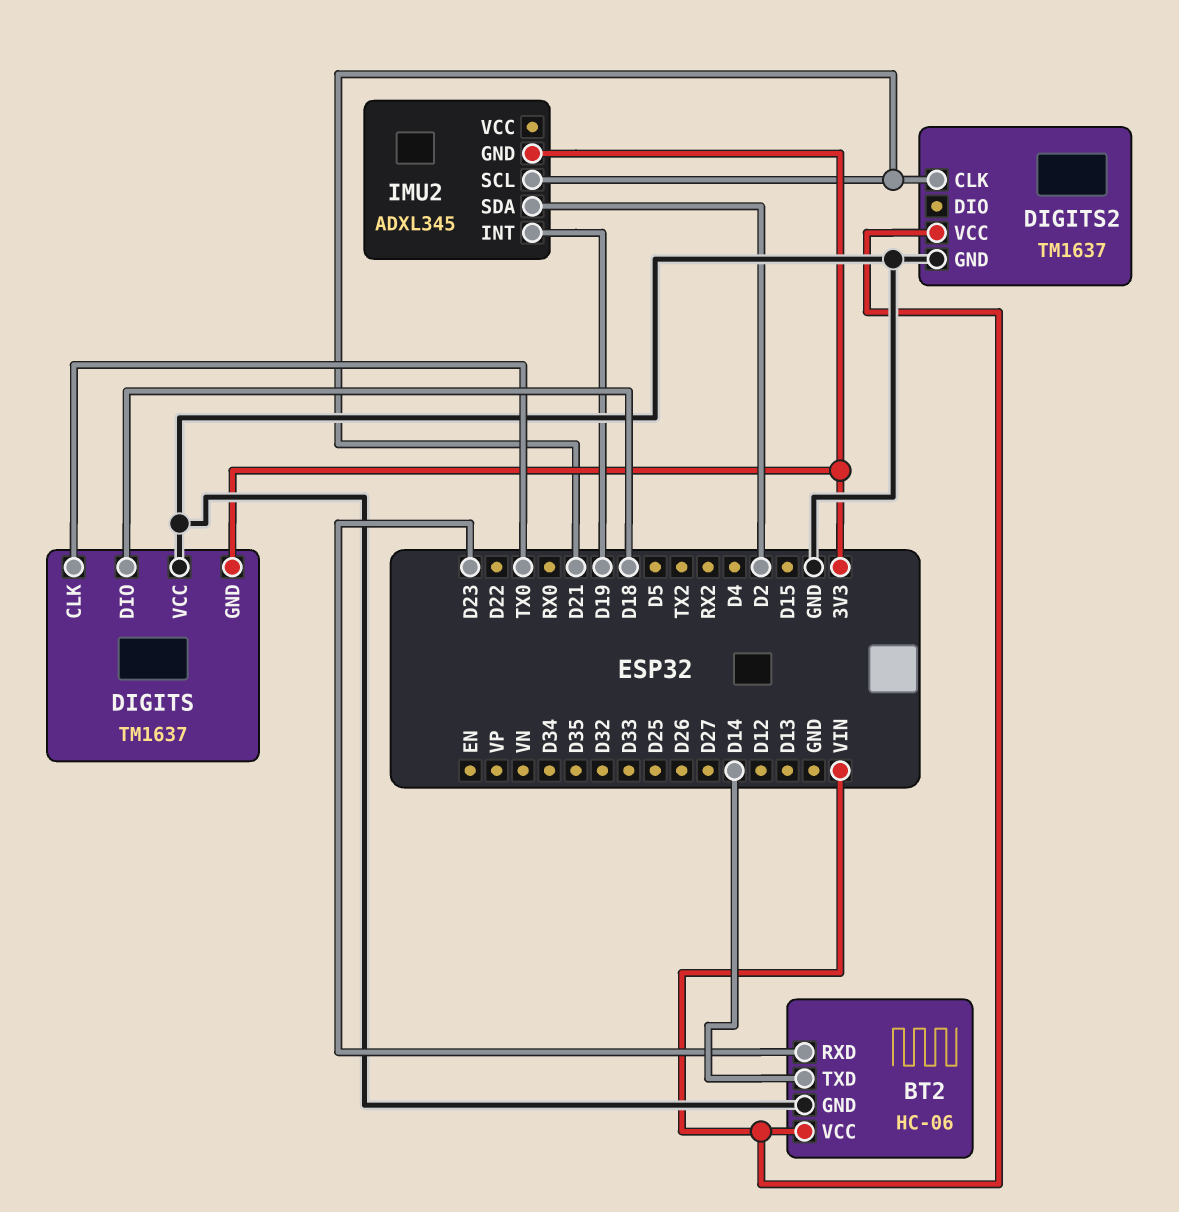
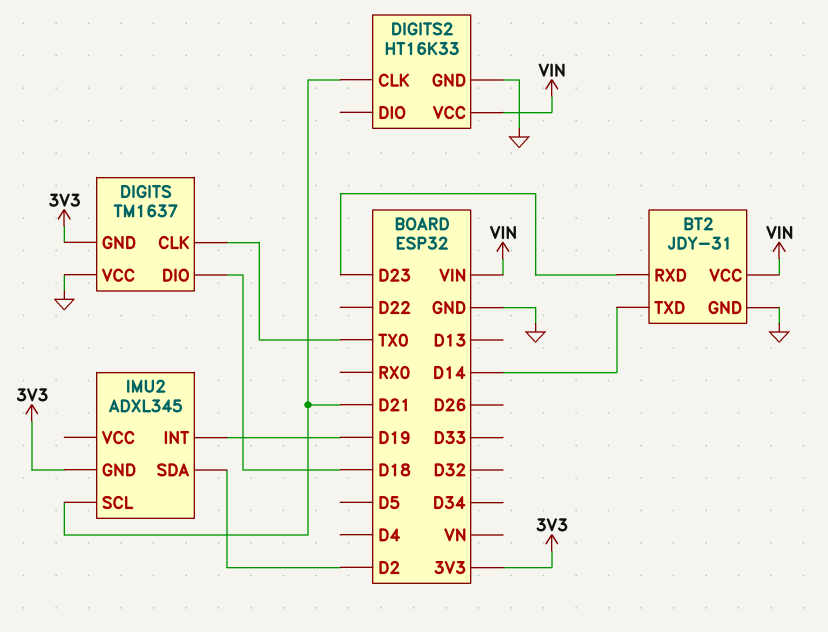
BT2: HC-06 -> JDY-31
DIGITS2: TM1637 -> HT16K33

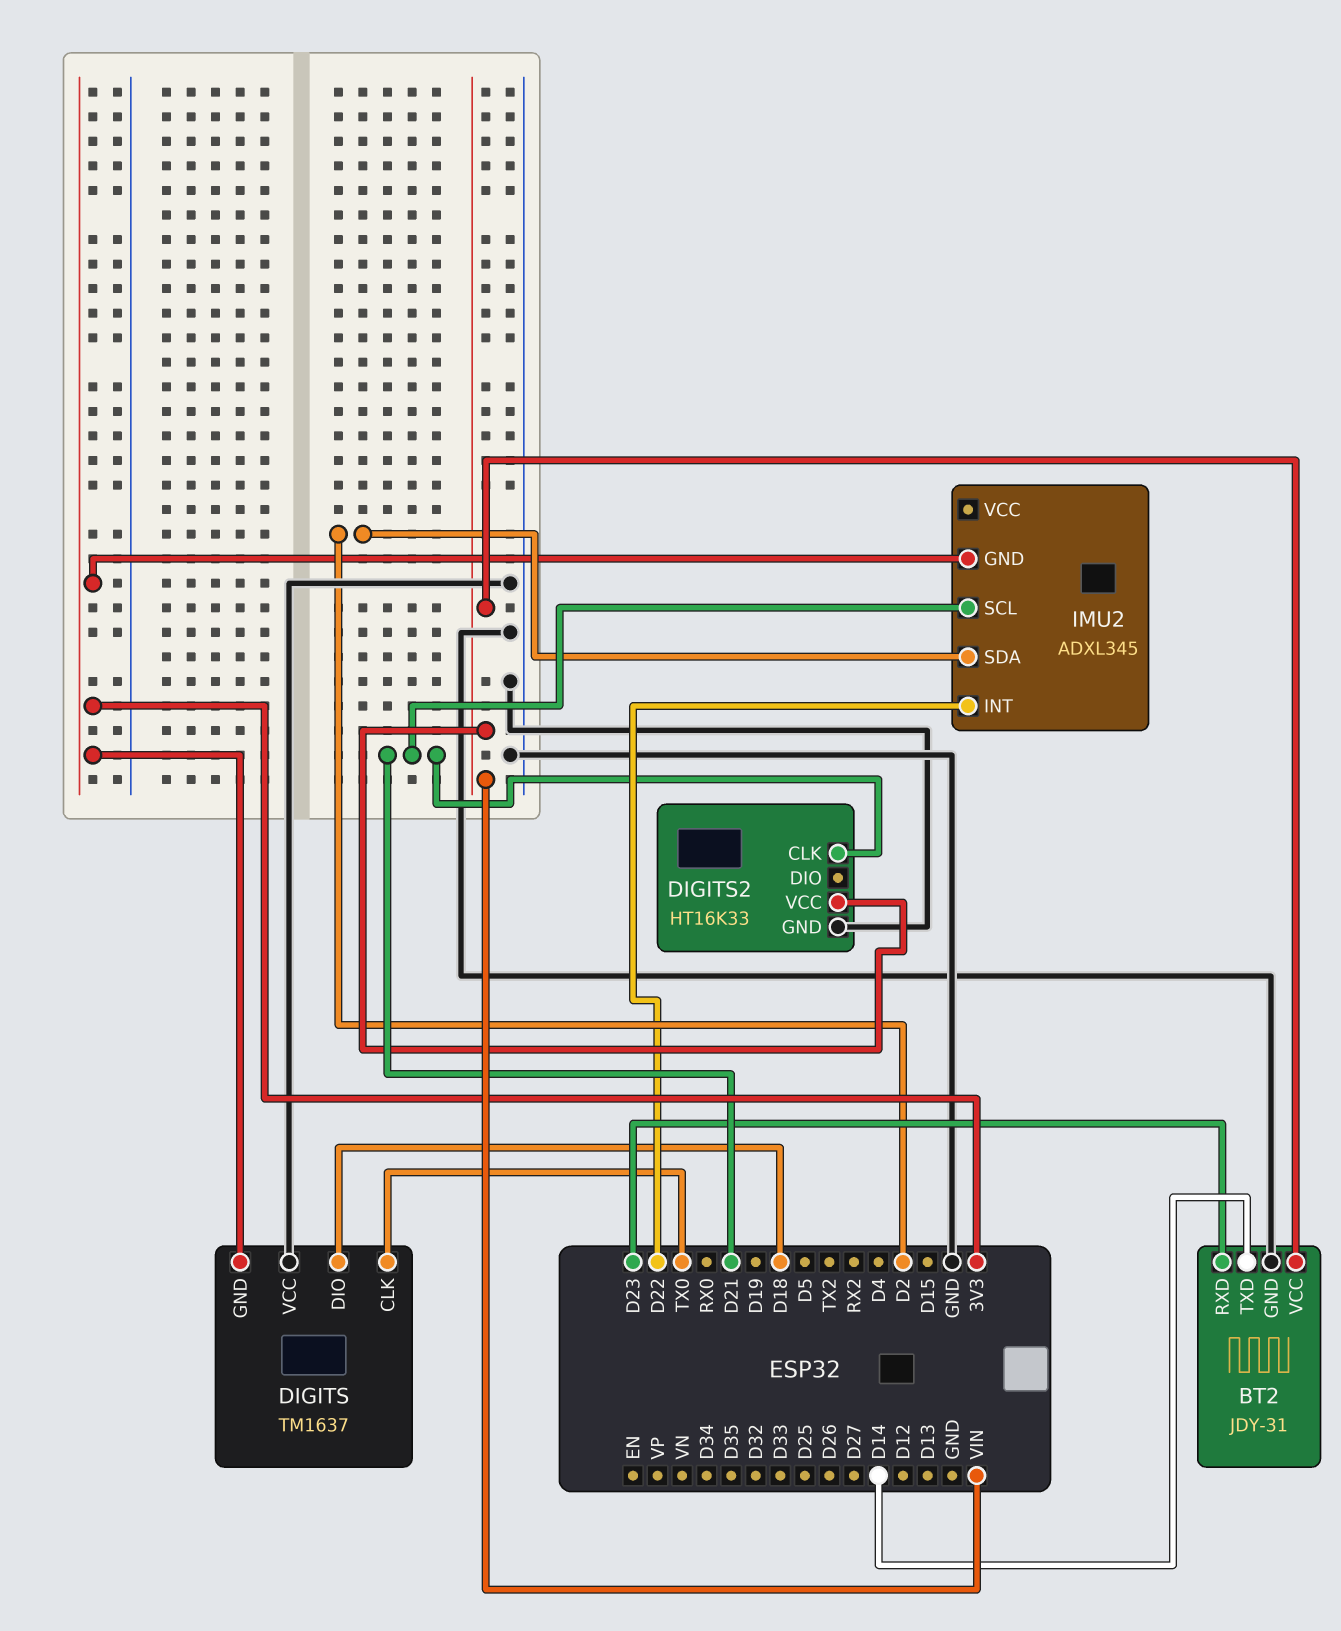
IMU2 pin INT: D19 -> D22

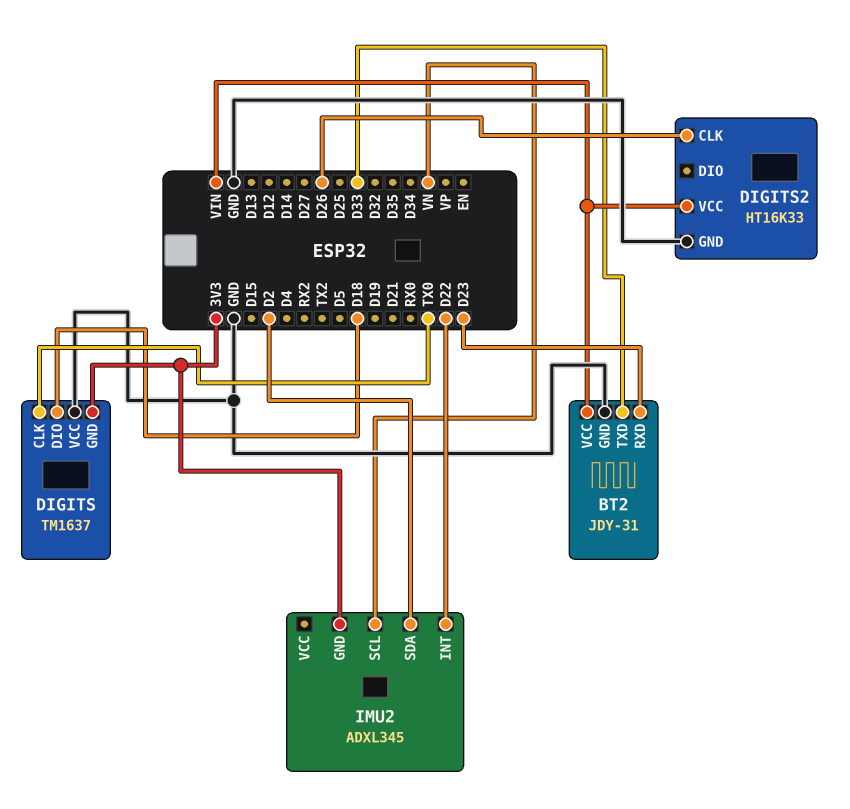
BT2 pin TXD: D14 -> D33
DIGITS2 pin CLK: D21 -> D26
IMU2 pin SCL: D21 -> VN

